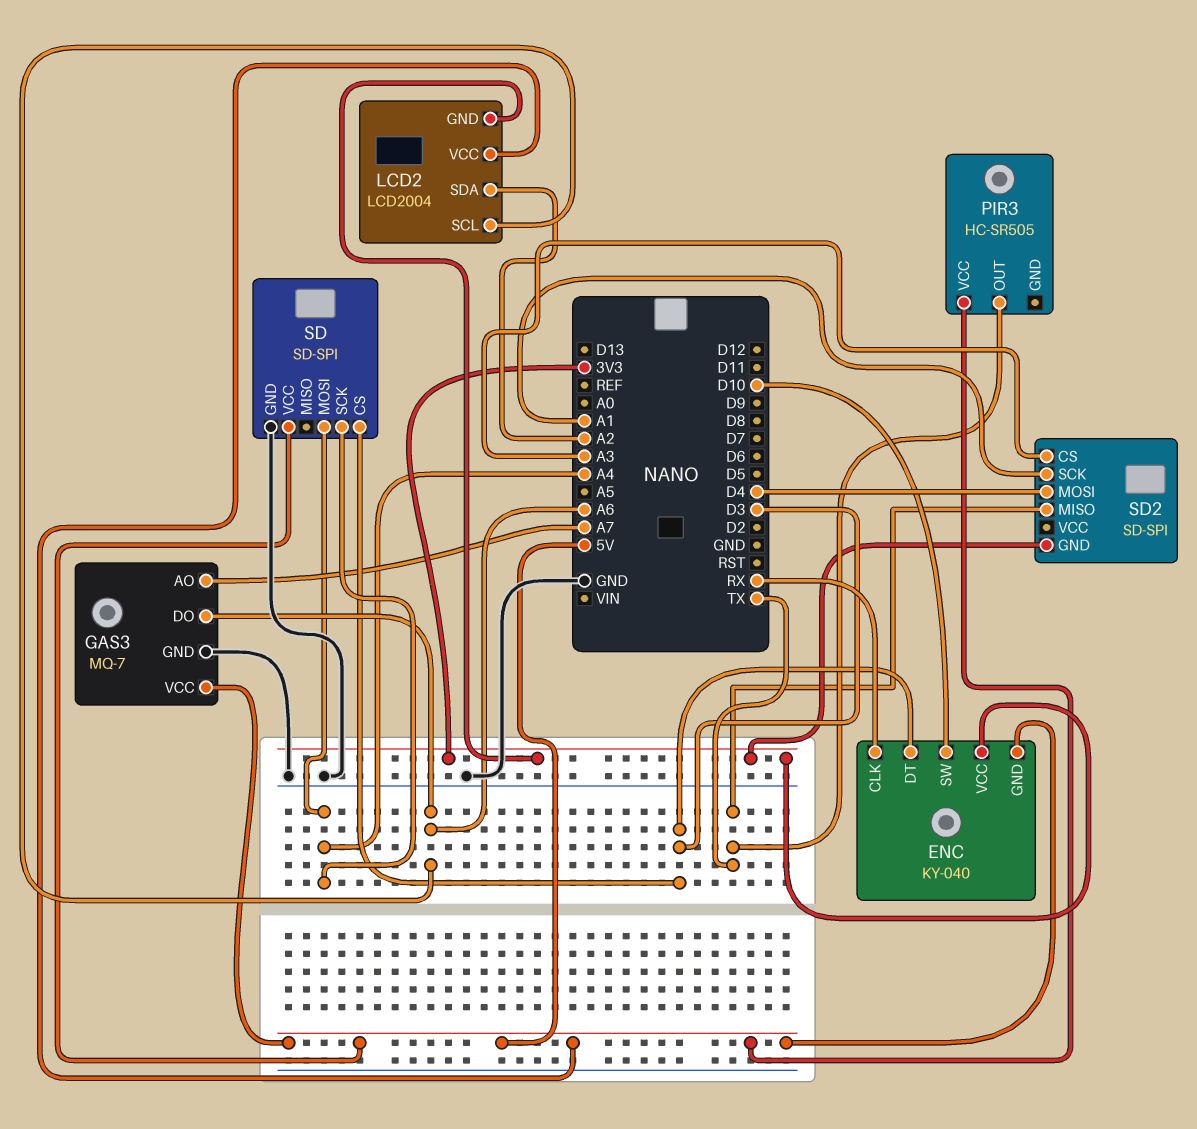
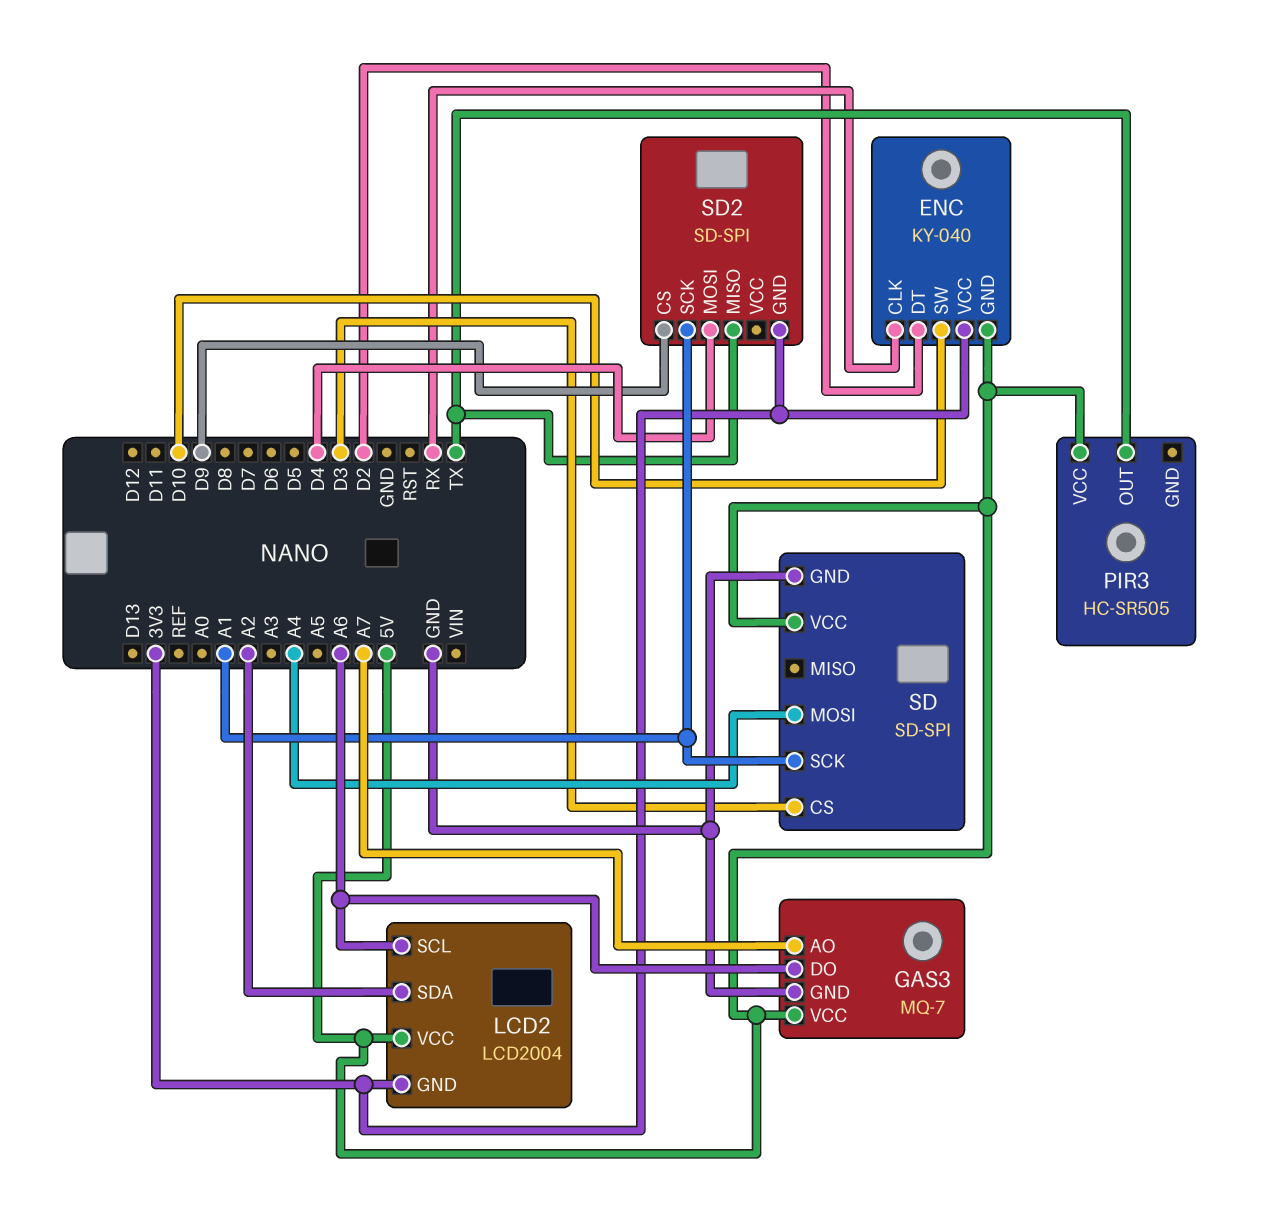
ENC pin DT: D3 -> D2
SD pin SCK: A4 -> A1
SD2 pin CS: A3 -> D9

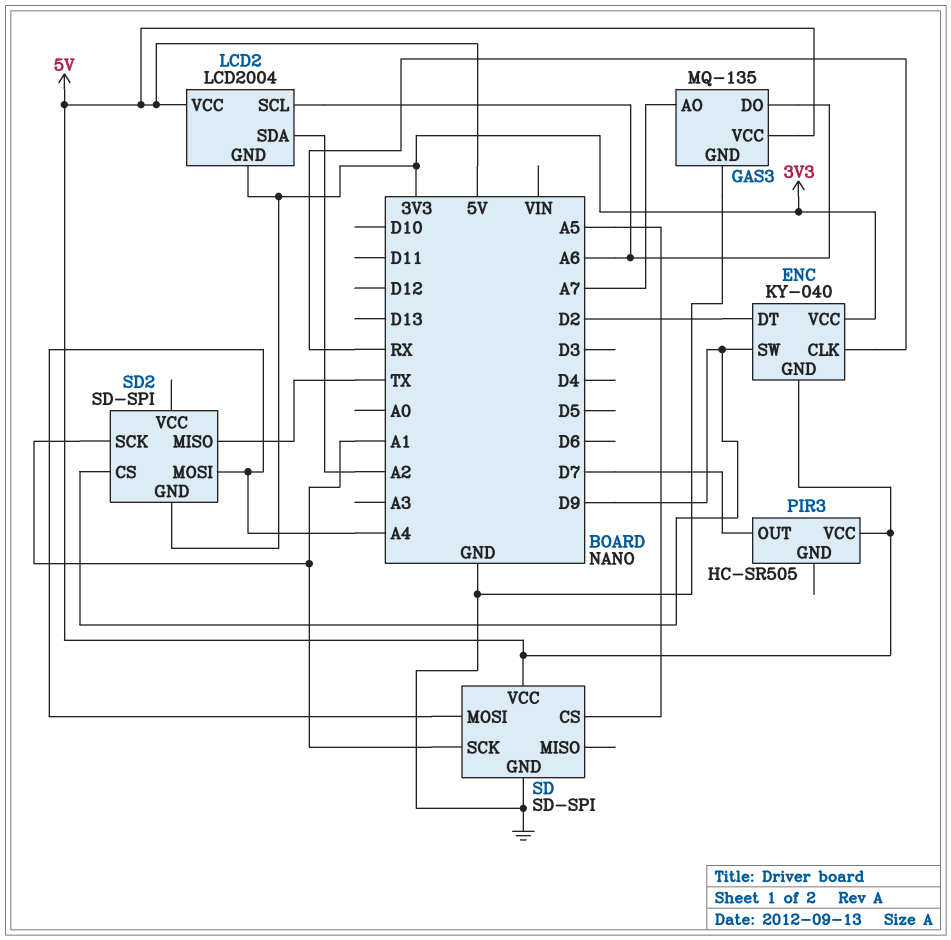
ENC pin SW: D10 -> D9
GAS3: MQ-7 -> MQ-135
PIR3 pin OUT: TX -> D7
SD pin CS: D3 -> A5
SD2 pin MOSI: D4 -> A4

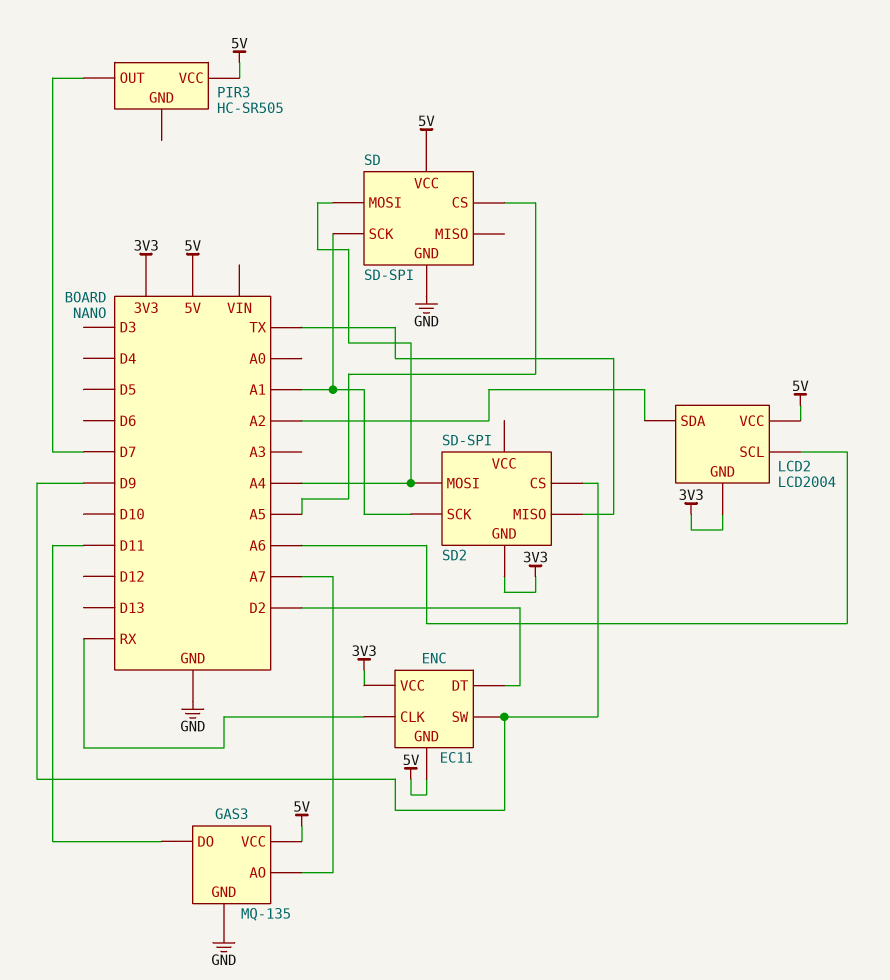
ENC: KY-040 -> EC11
GAS3 pin DO: A6 -> D11

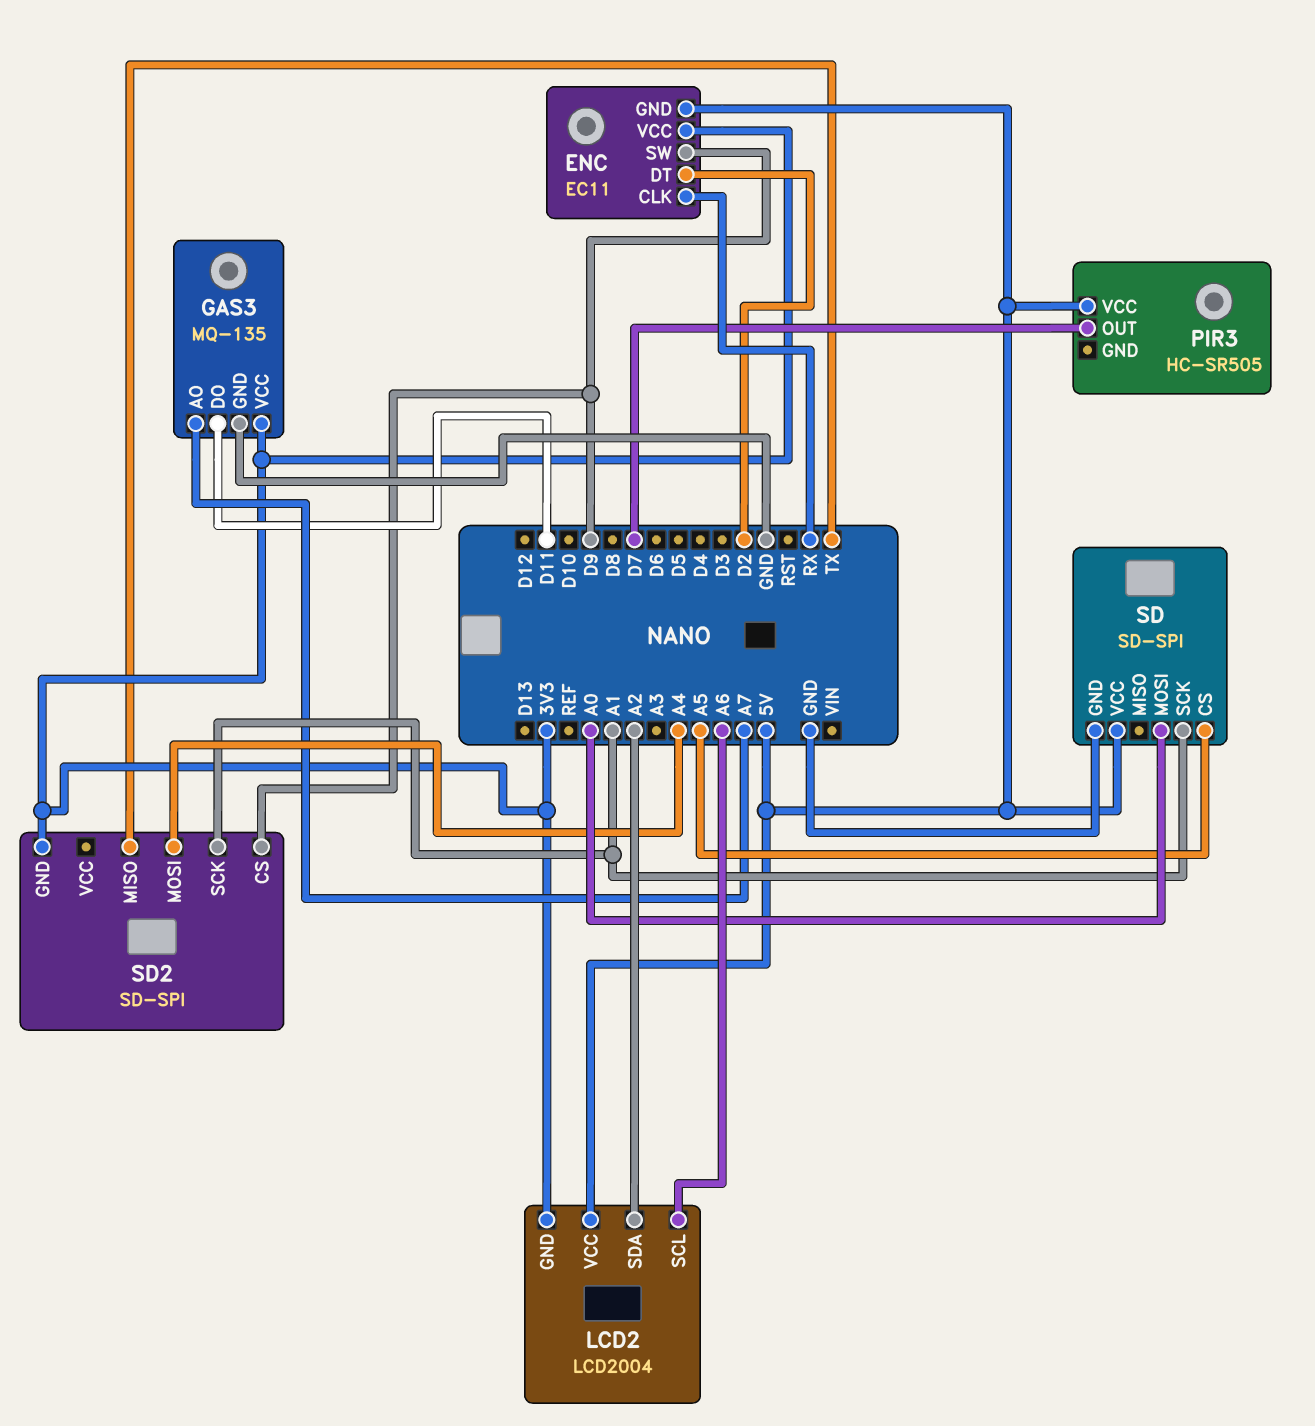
GAS3 pin VCC: 5V -> 3V3
SD pin MOSI: A4 -> A0

